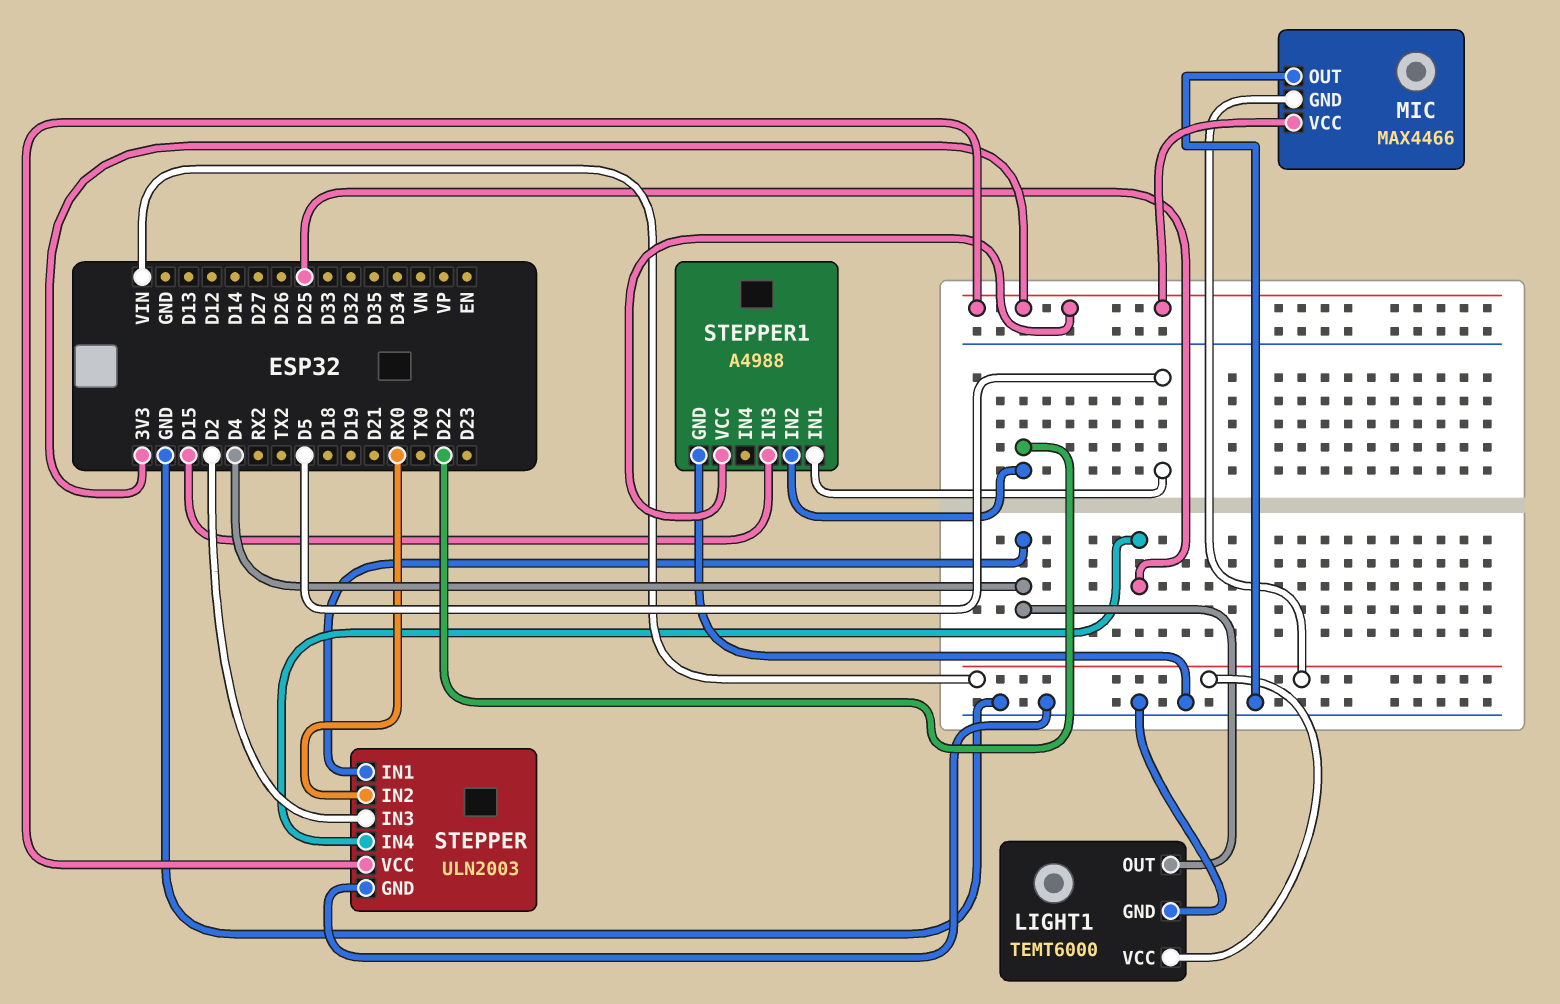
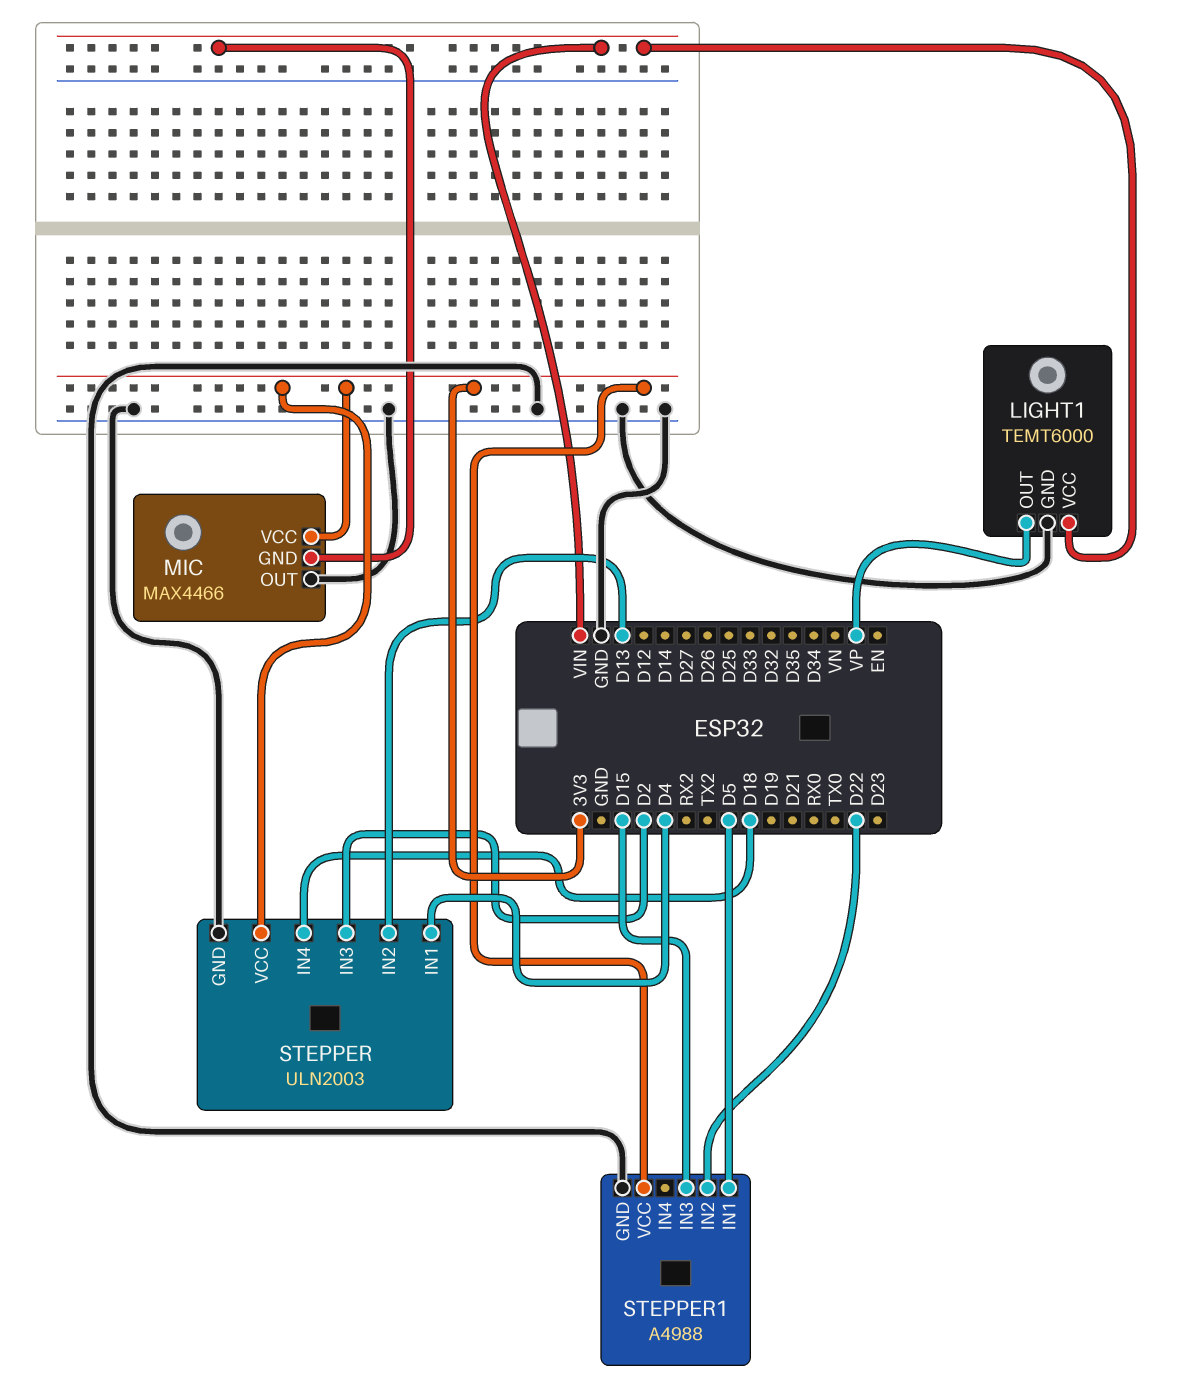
LIGHT1 pin OUT: D4 -> VP
STEPPER pin IN2: RX0 -> D13
STEPPER pin IN4: D25 -> D18

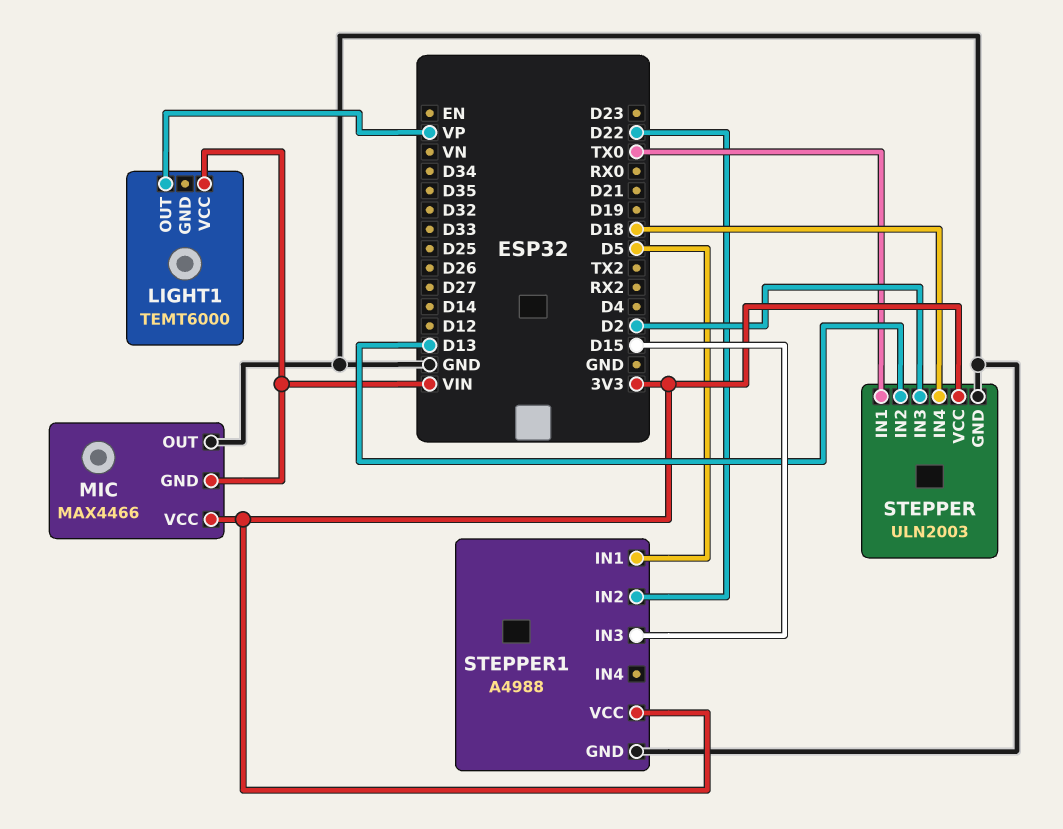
LIGHT1 pin GND: GND -> none
STEPPER pin IN1: D4 -> TX0

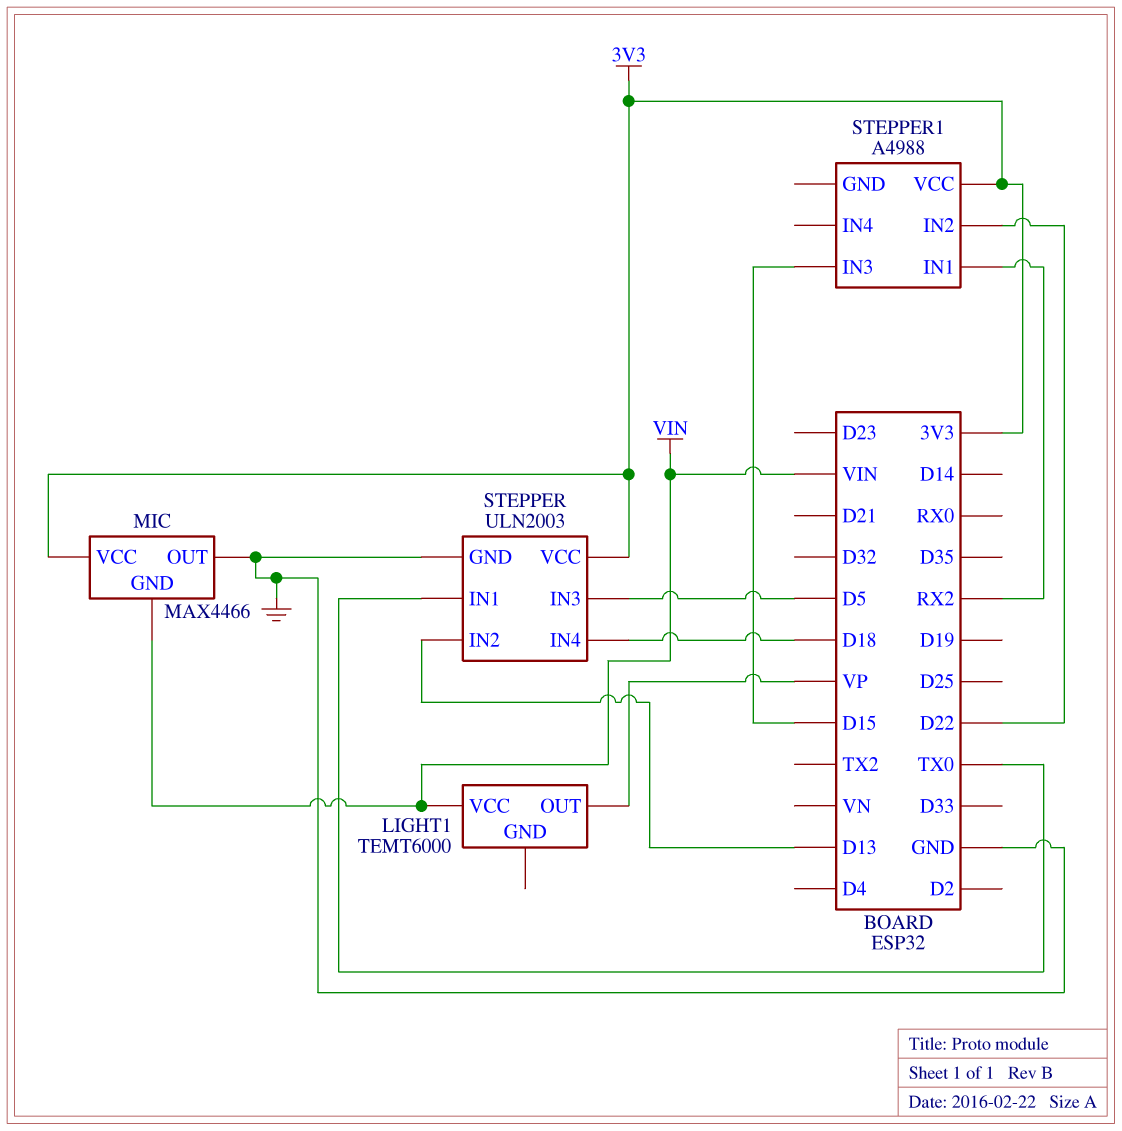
STEPPER pin IN3: D2 -> D5
STEPPER1 pin GND: GND -> none
STEPPER1 pin IN1: D5 -> RX2

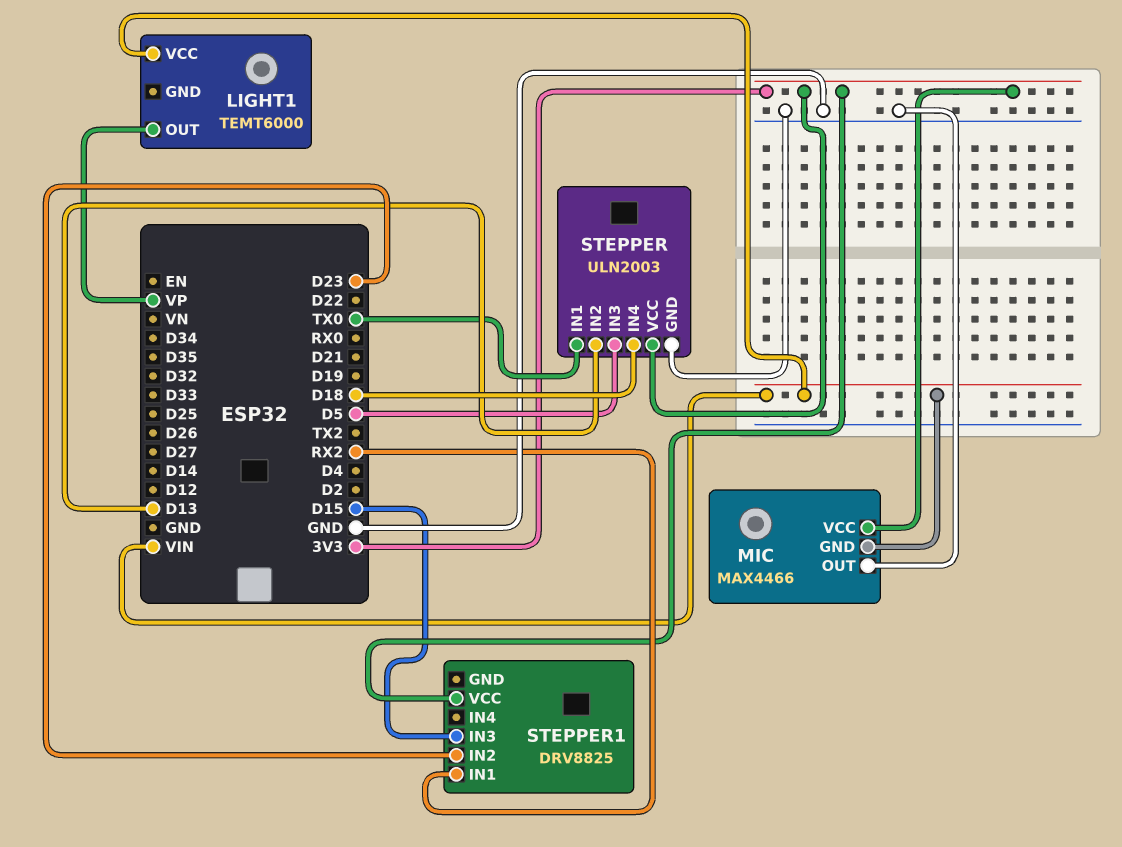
STEPPER1: A4988 -> DRV8825
STEPPER1 pin IN2: D22 -> D23

